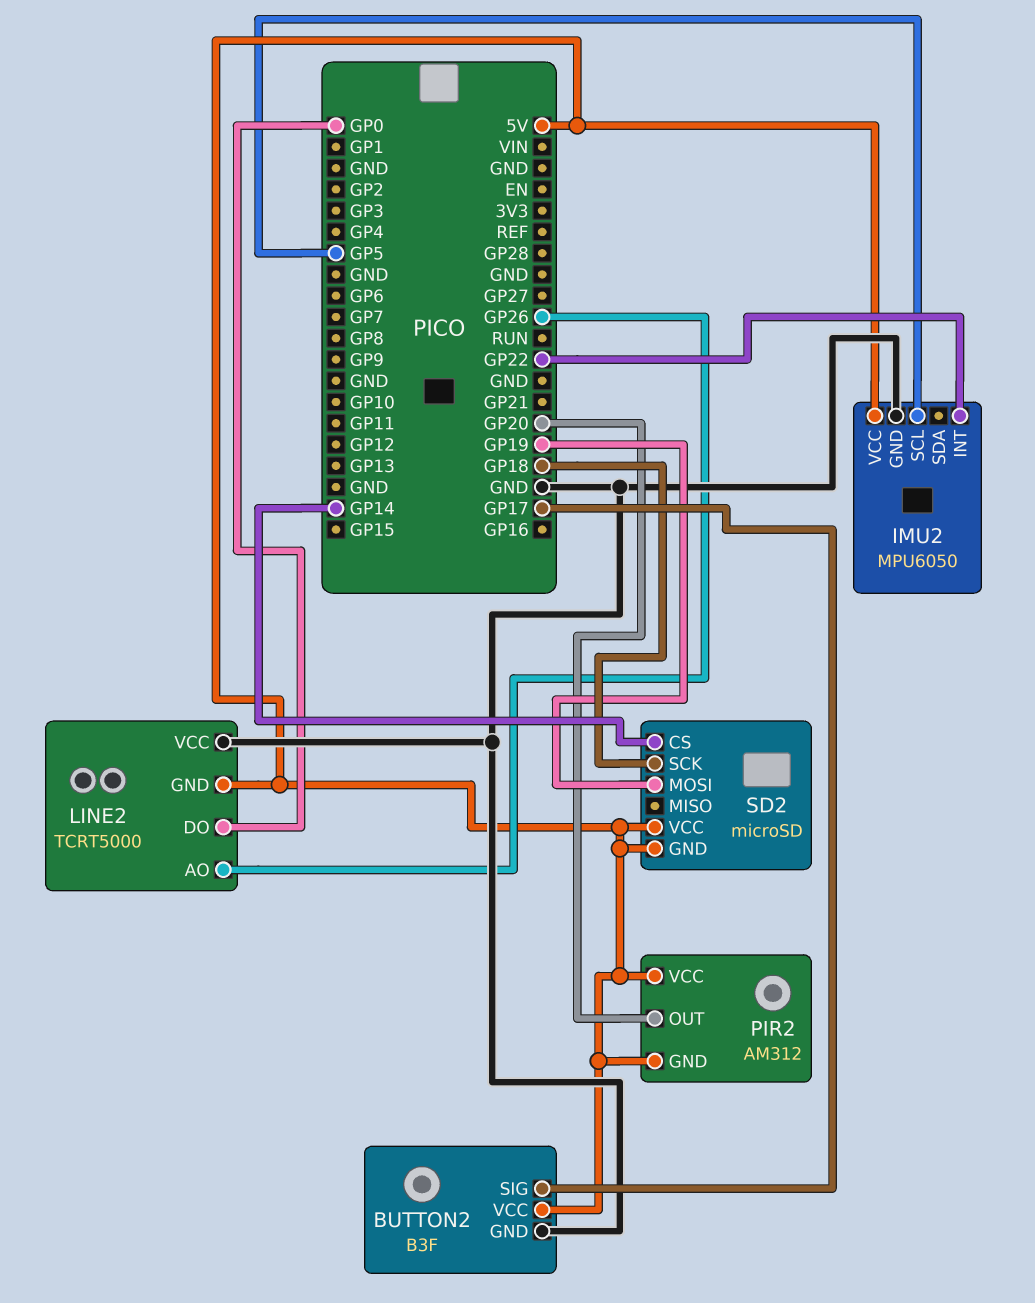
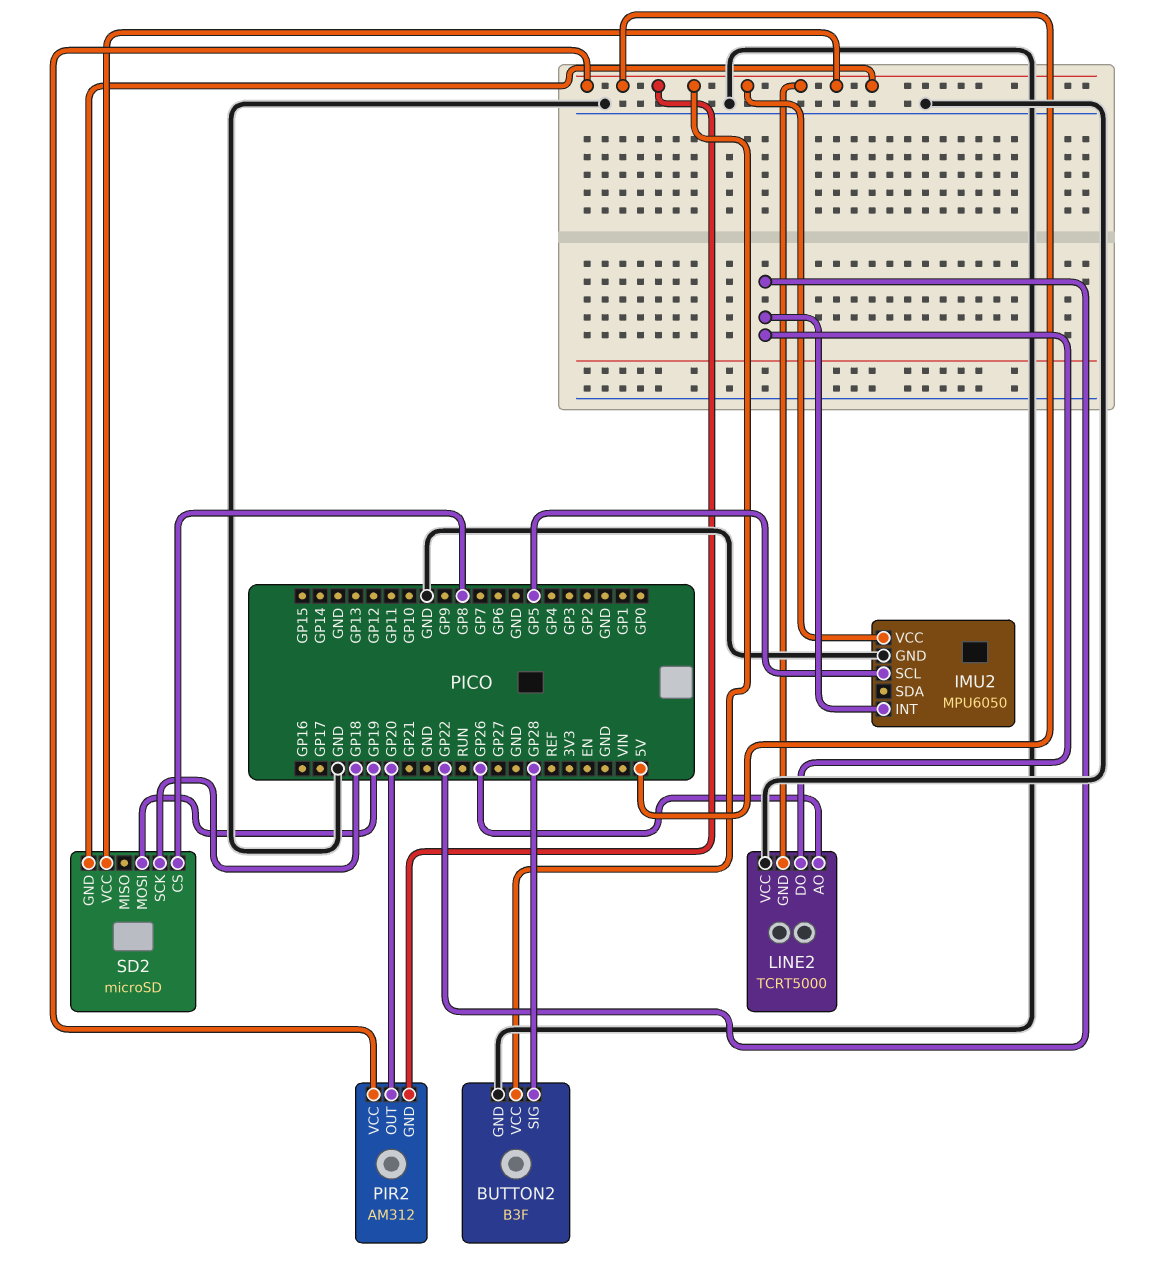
BUTTON2 pin SIG: GP17 -> GP28
LINE2 pin DO: GP0 -> GP22
SD2 pin CS: GP14 -> GP8

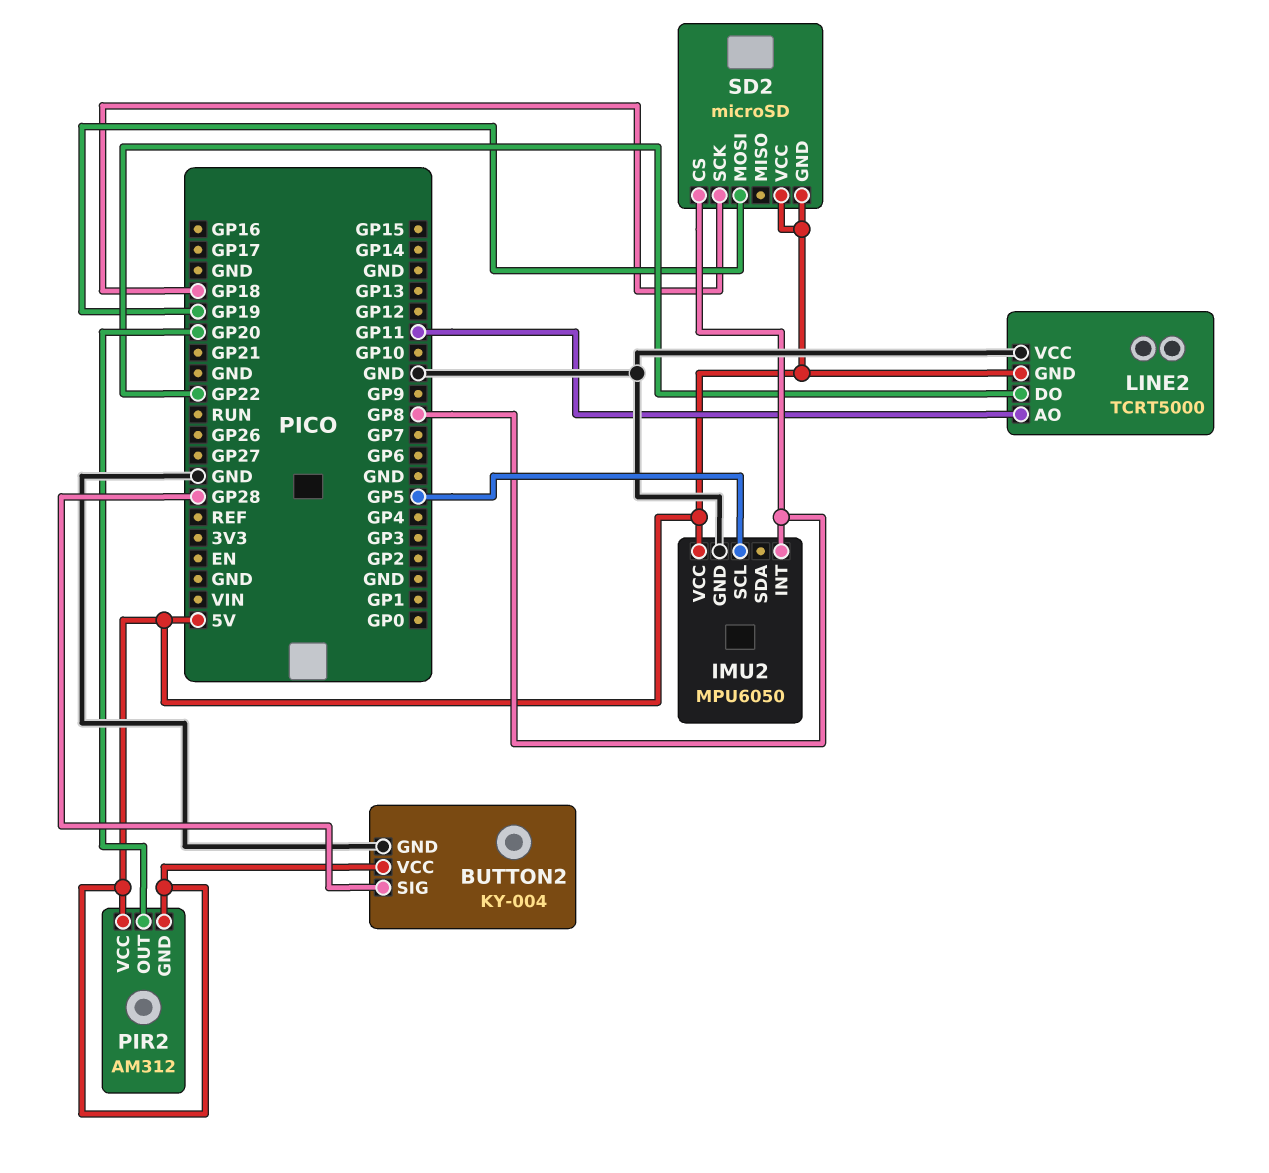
BUTTON2: B3F -> KY-004
IMU2 pin INT: GP22 -> GP8
LINE2 pin AO: GP26 -> GP11

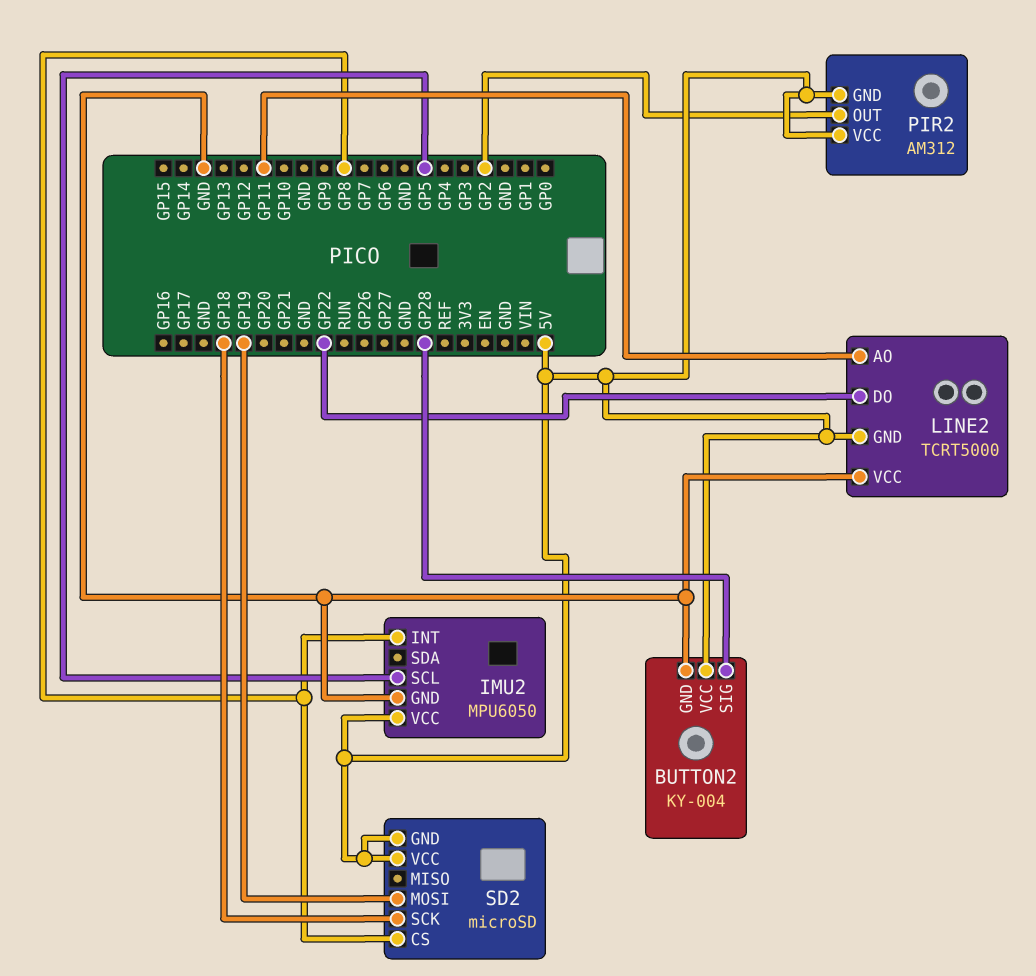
PIR2 pin OUT: GP20 -> GP2

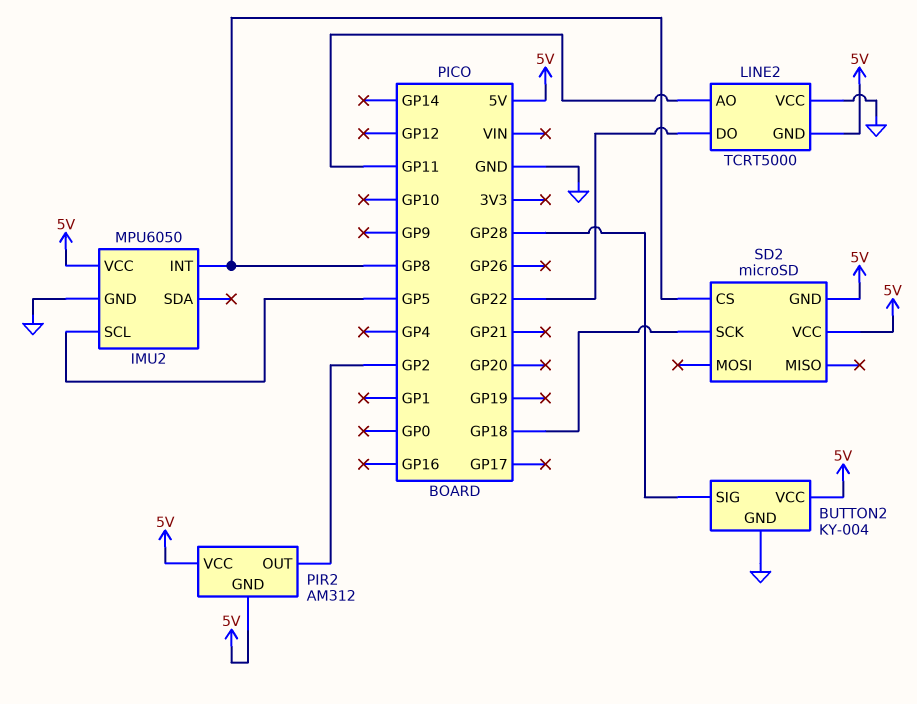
SD2 pin MOSI: GP19 -> none

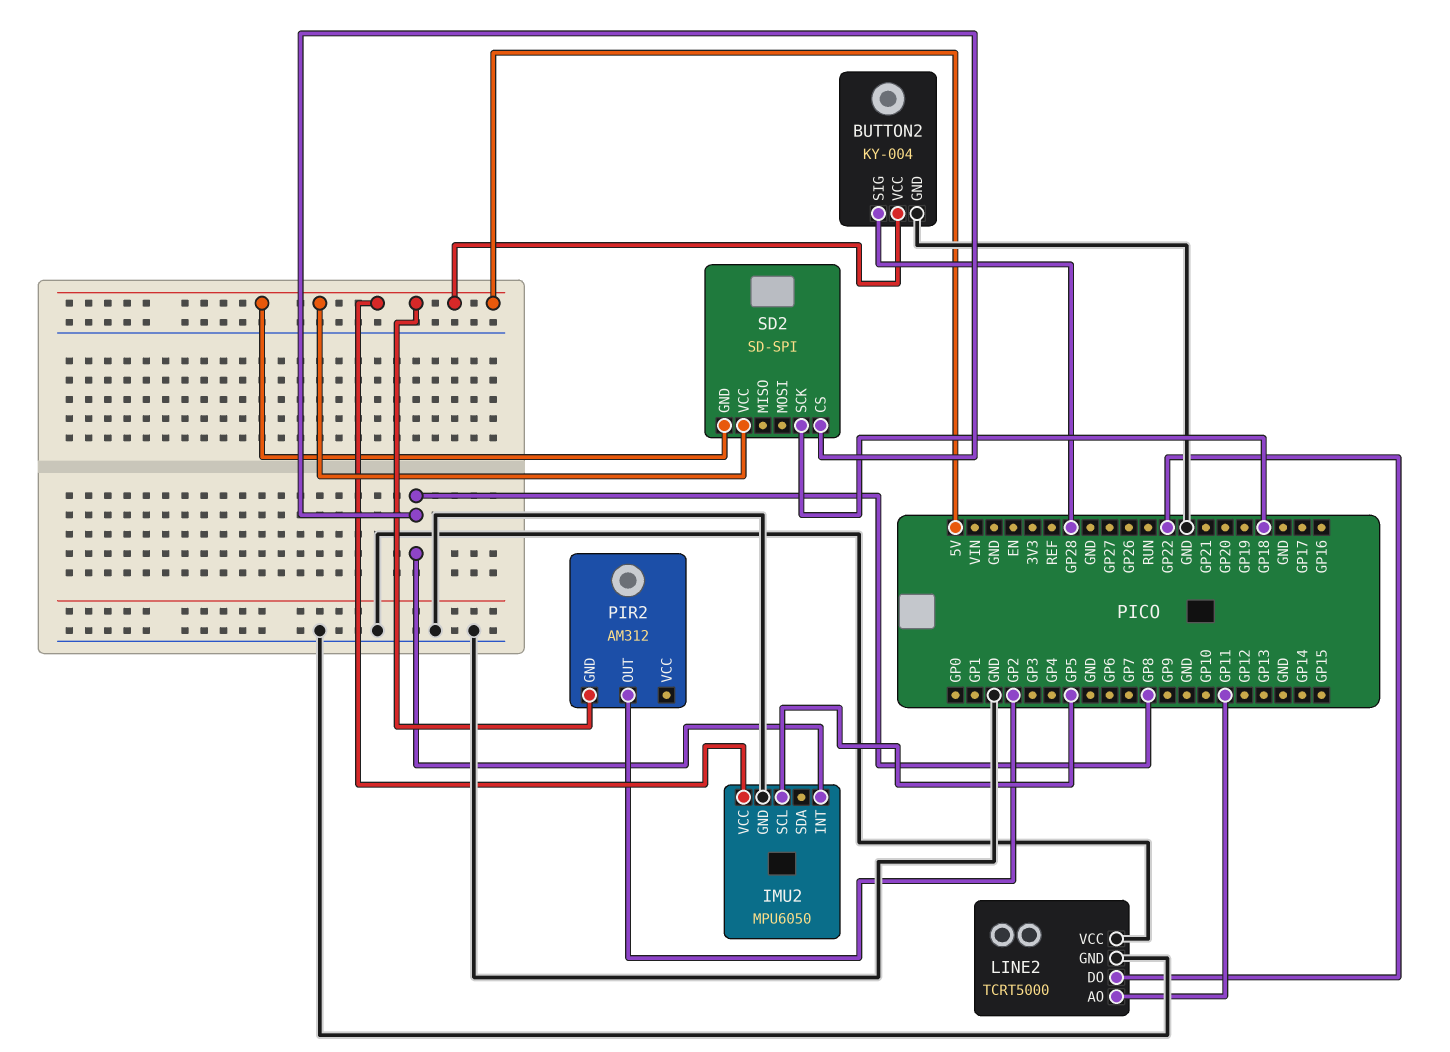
LINE2 pin GND: 5V -> GND
PIR2 pin VCC: 5V -> none
SD2: microSD -> SD-SPI

